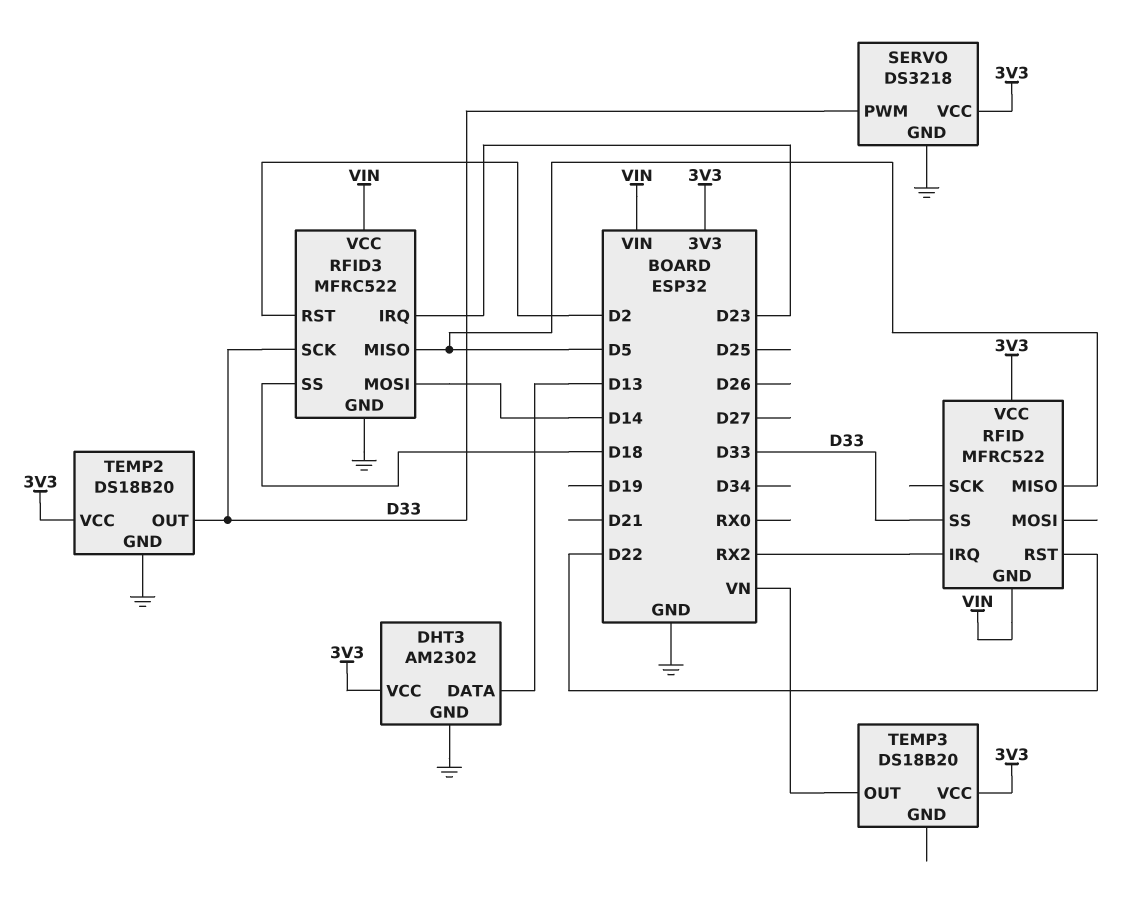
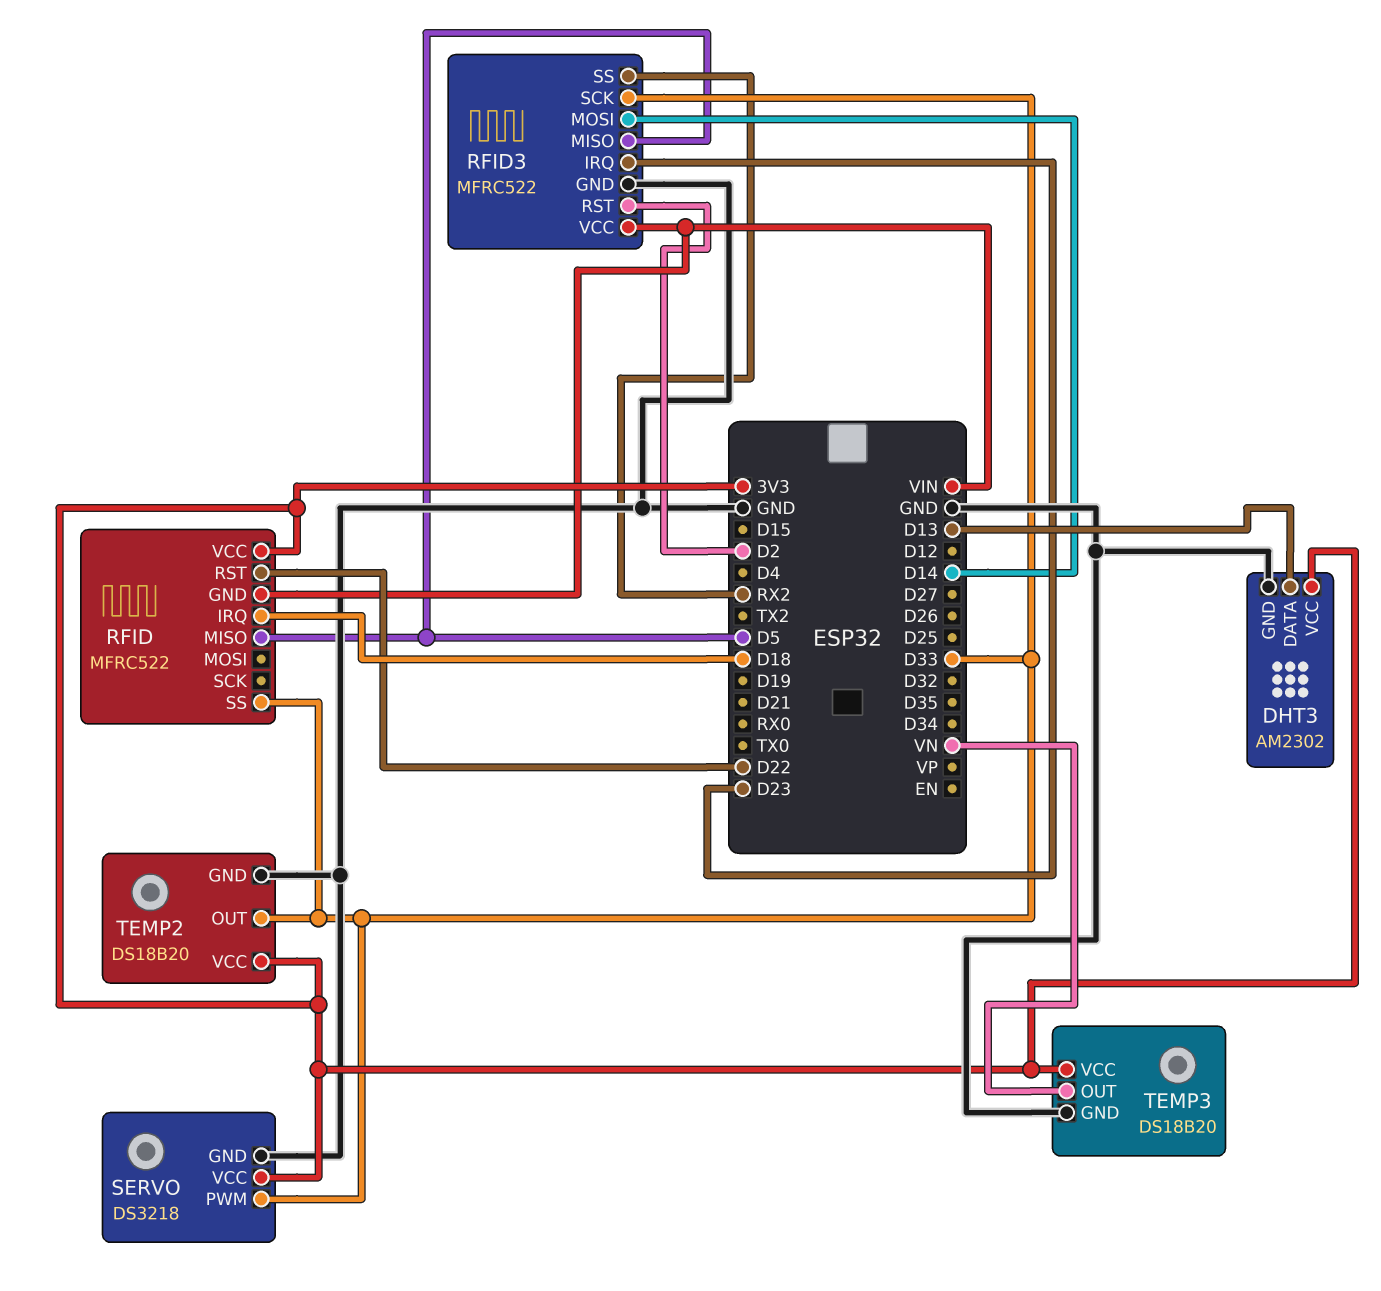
RFID pin IRQ: RX2 -> D18
RFID3 pin SS: D18 -> RX2
TEMP3 pin GND: none -> GND

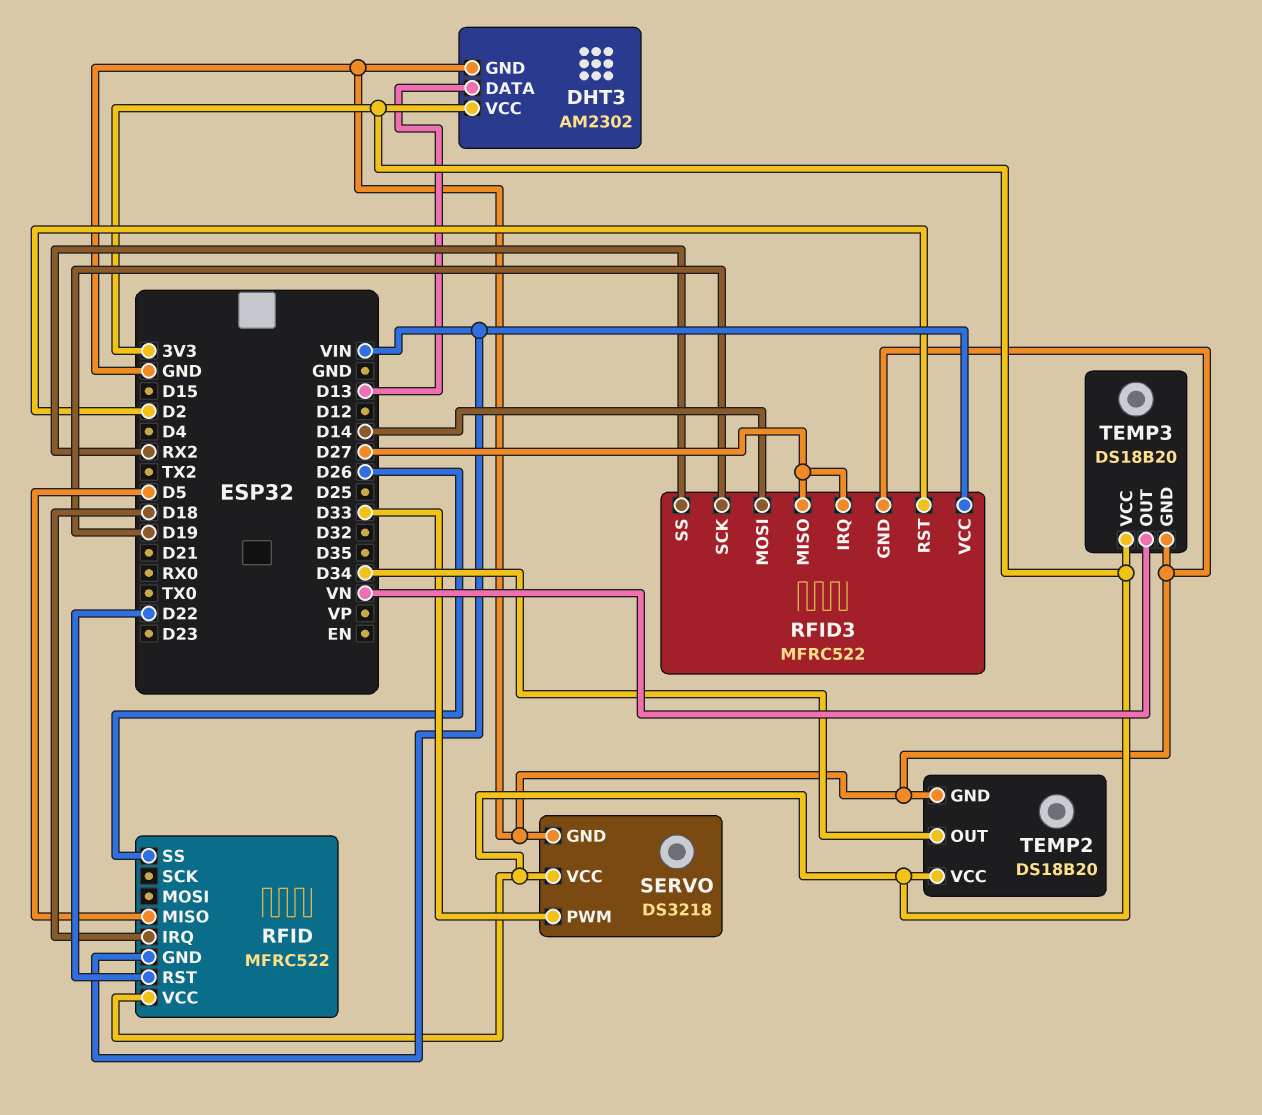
RFID pin SS: D33 -> D26
RFID3 pin IRQ: D23 -> D27
RFID3 pin MISO: D5 -> D27
RFID3 pin SCK: D33 -> D19
TEMP2 pin OUT: D33 -> D34

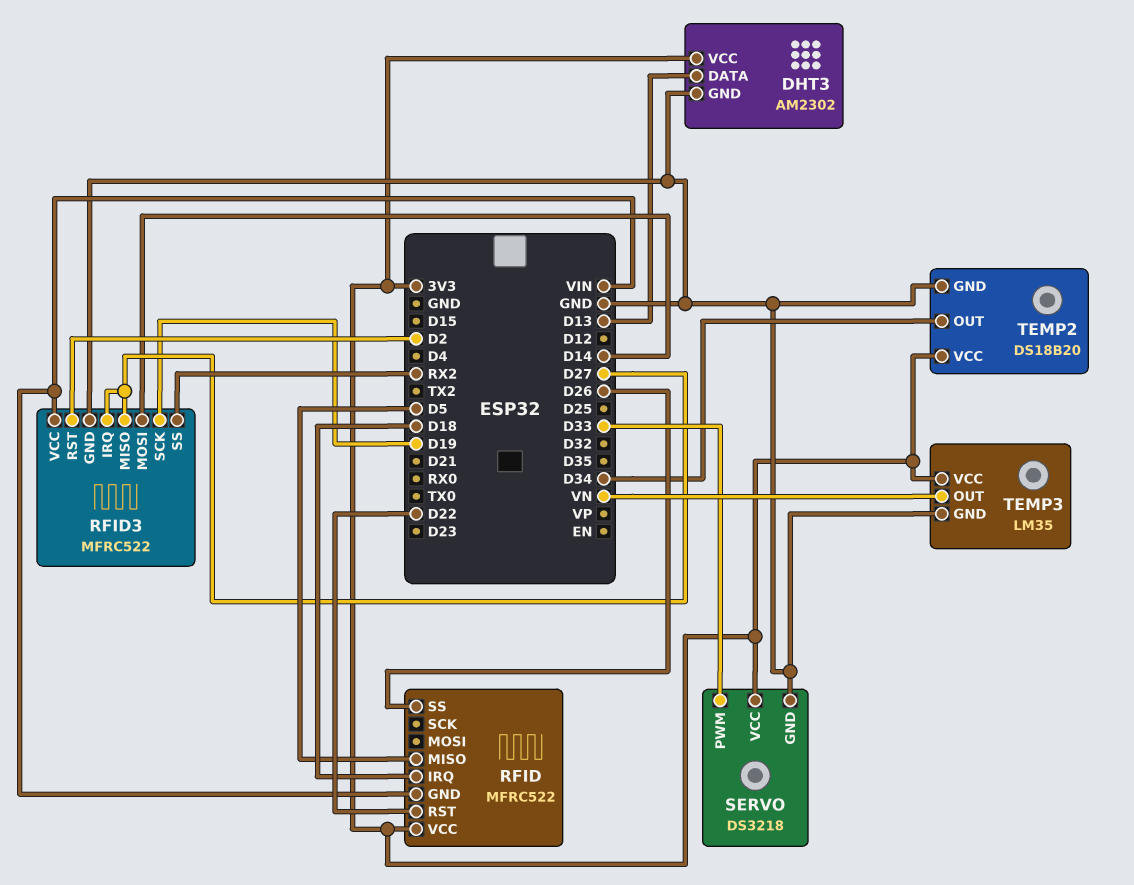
TEMP3: DS18B20 -> LM35

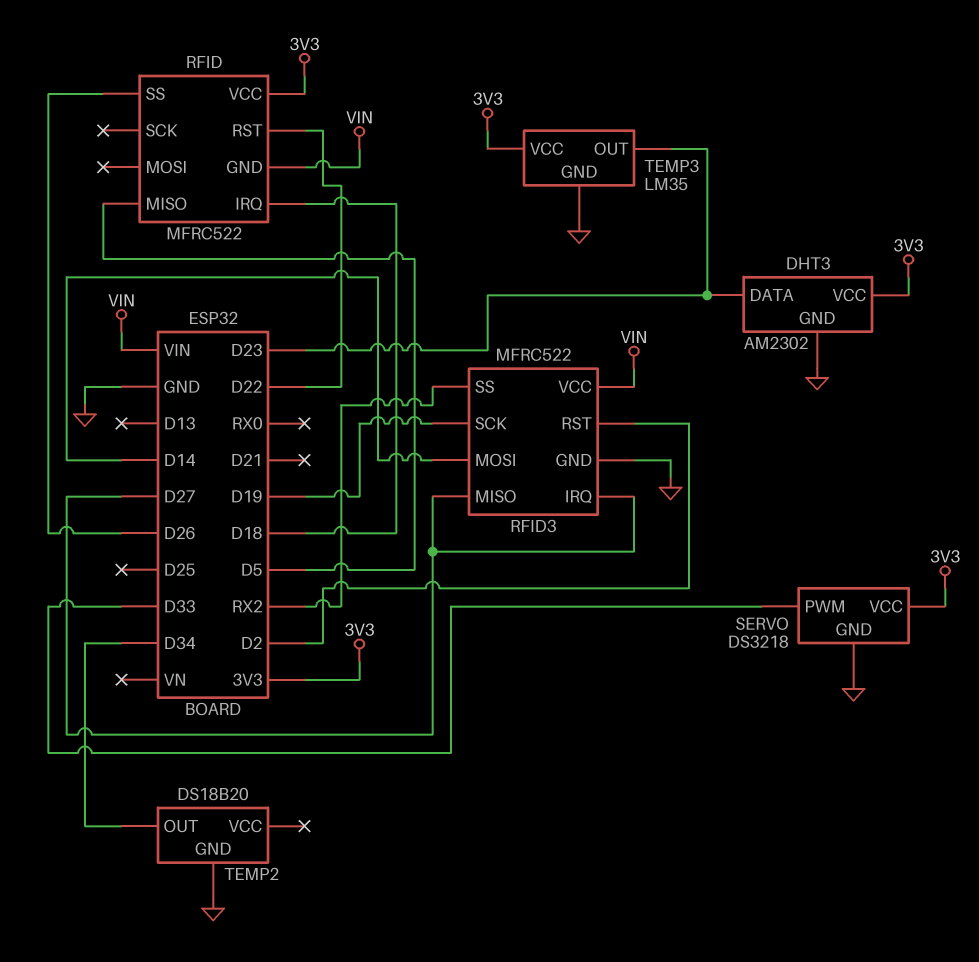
DHT3 pin DATA: D13 -> D23
TEMP2 pin VCC: 3V3 -> none
TEMP3 pin OUT: VN -> D23

